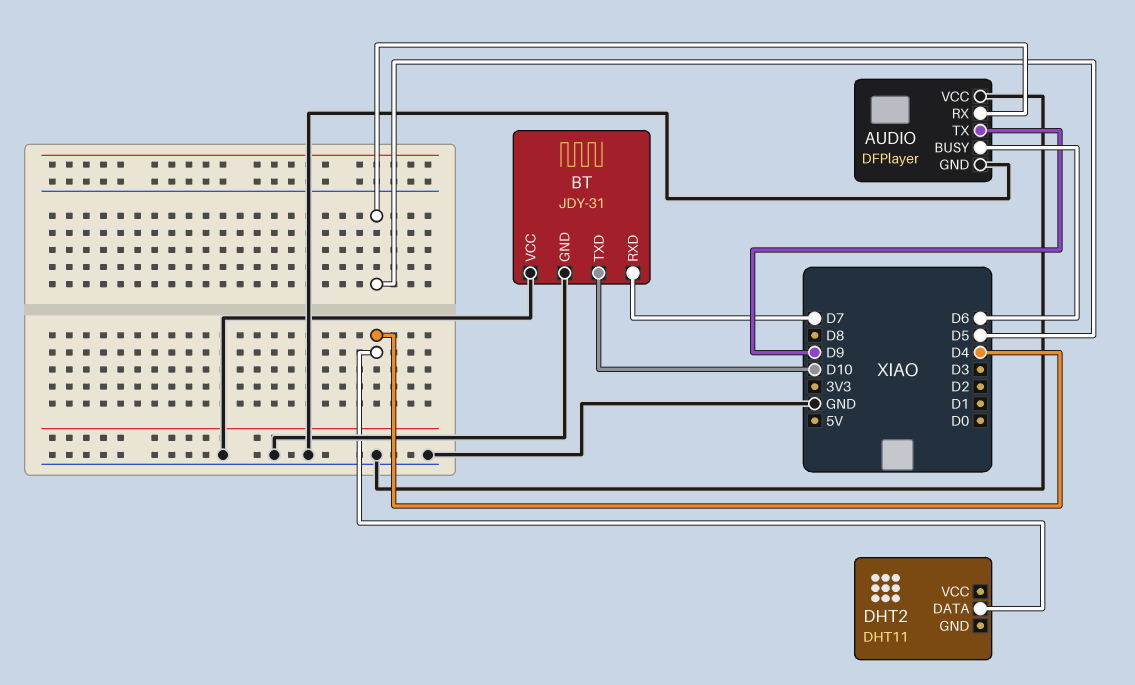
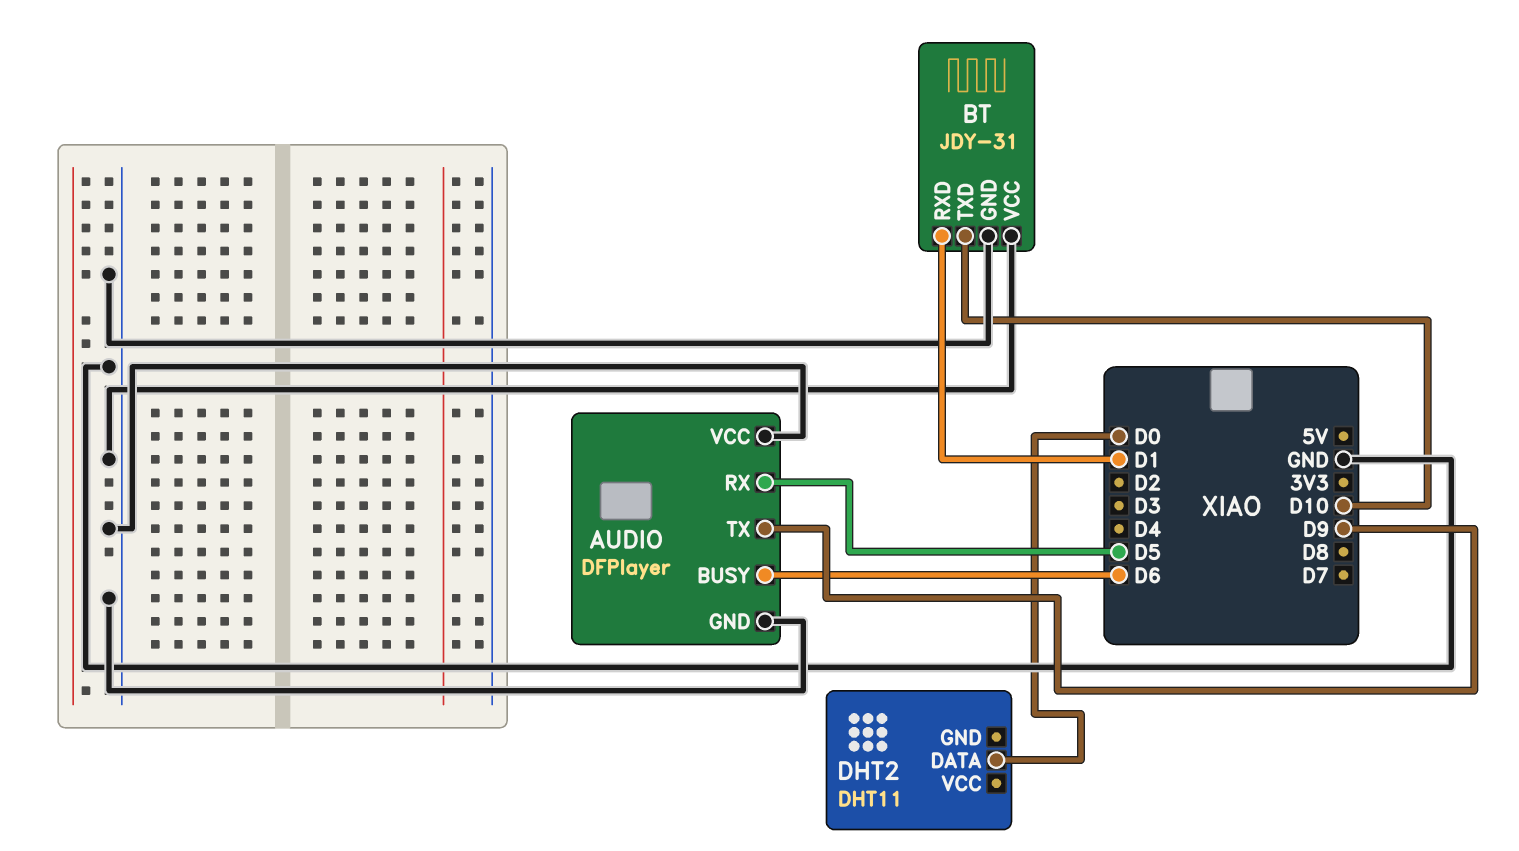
BT pin RXD: D7 -> D1
DHT2 pin DATA: D4 -> D0

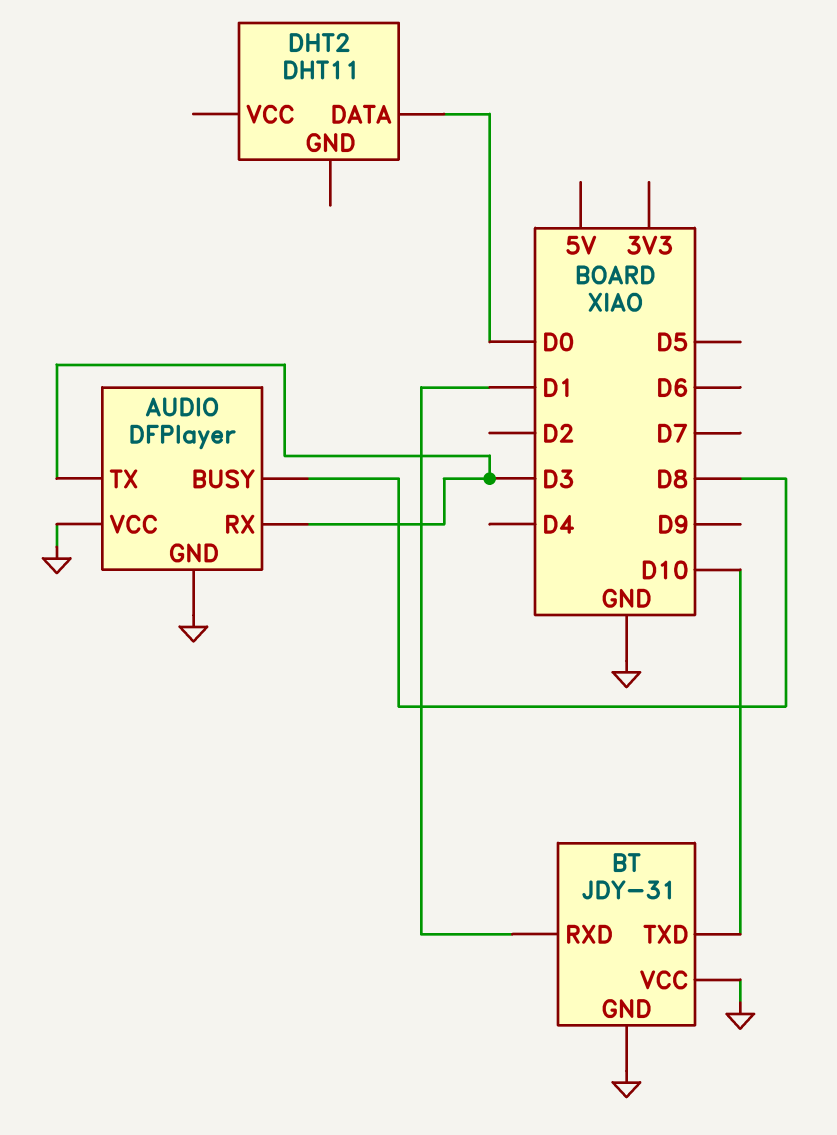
AUDIO pin BUSY: D6 -> D8
AUDIO pin RX: D5 -> D3
AUDIO pin TX: D9 -> D3

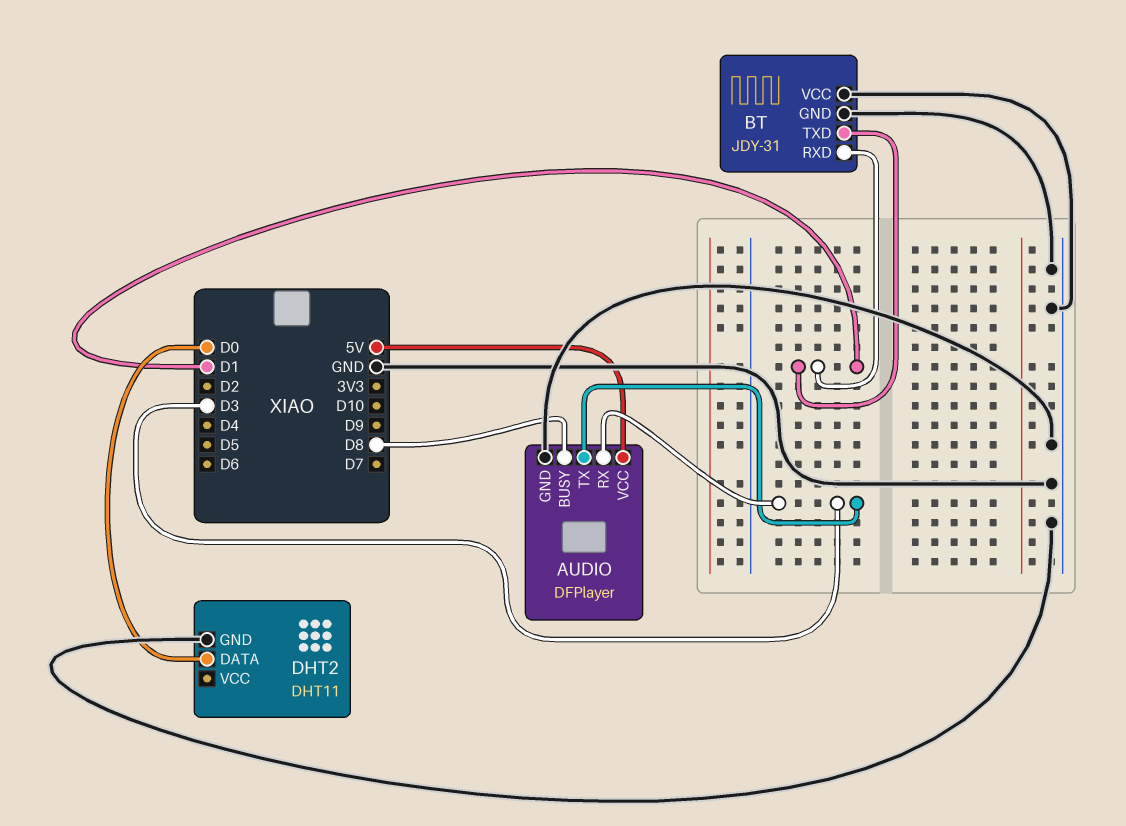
AUDIO pin VCC: GND -> 5V
BT pin TXD: D10 -> D1
DHT2 pin GND: none -> GND

